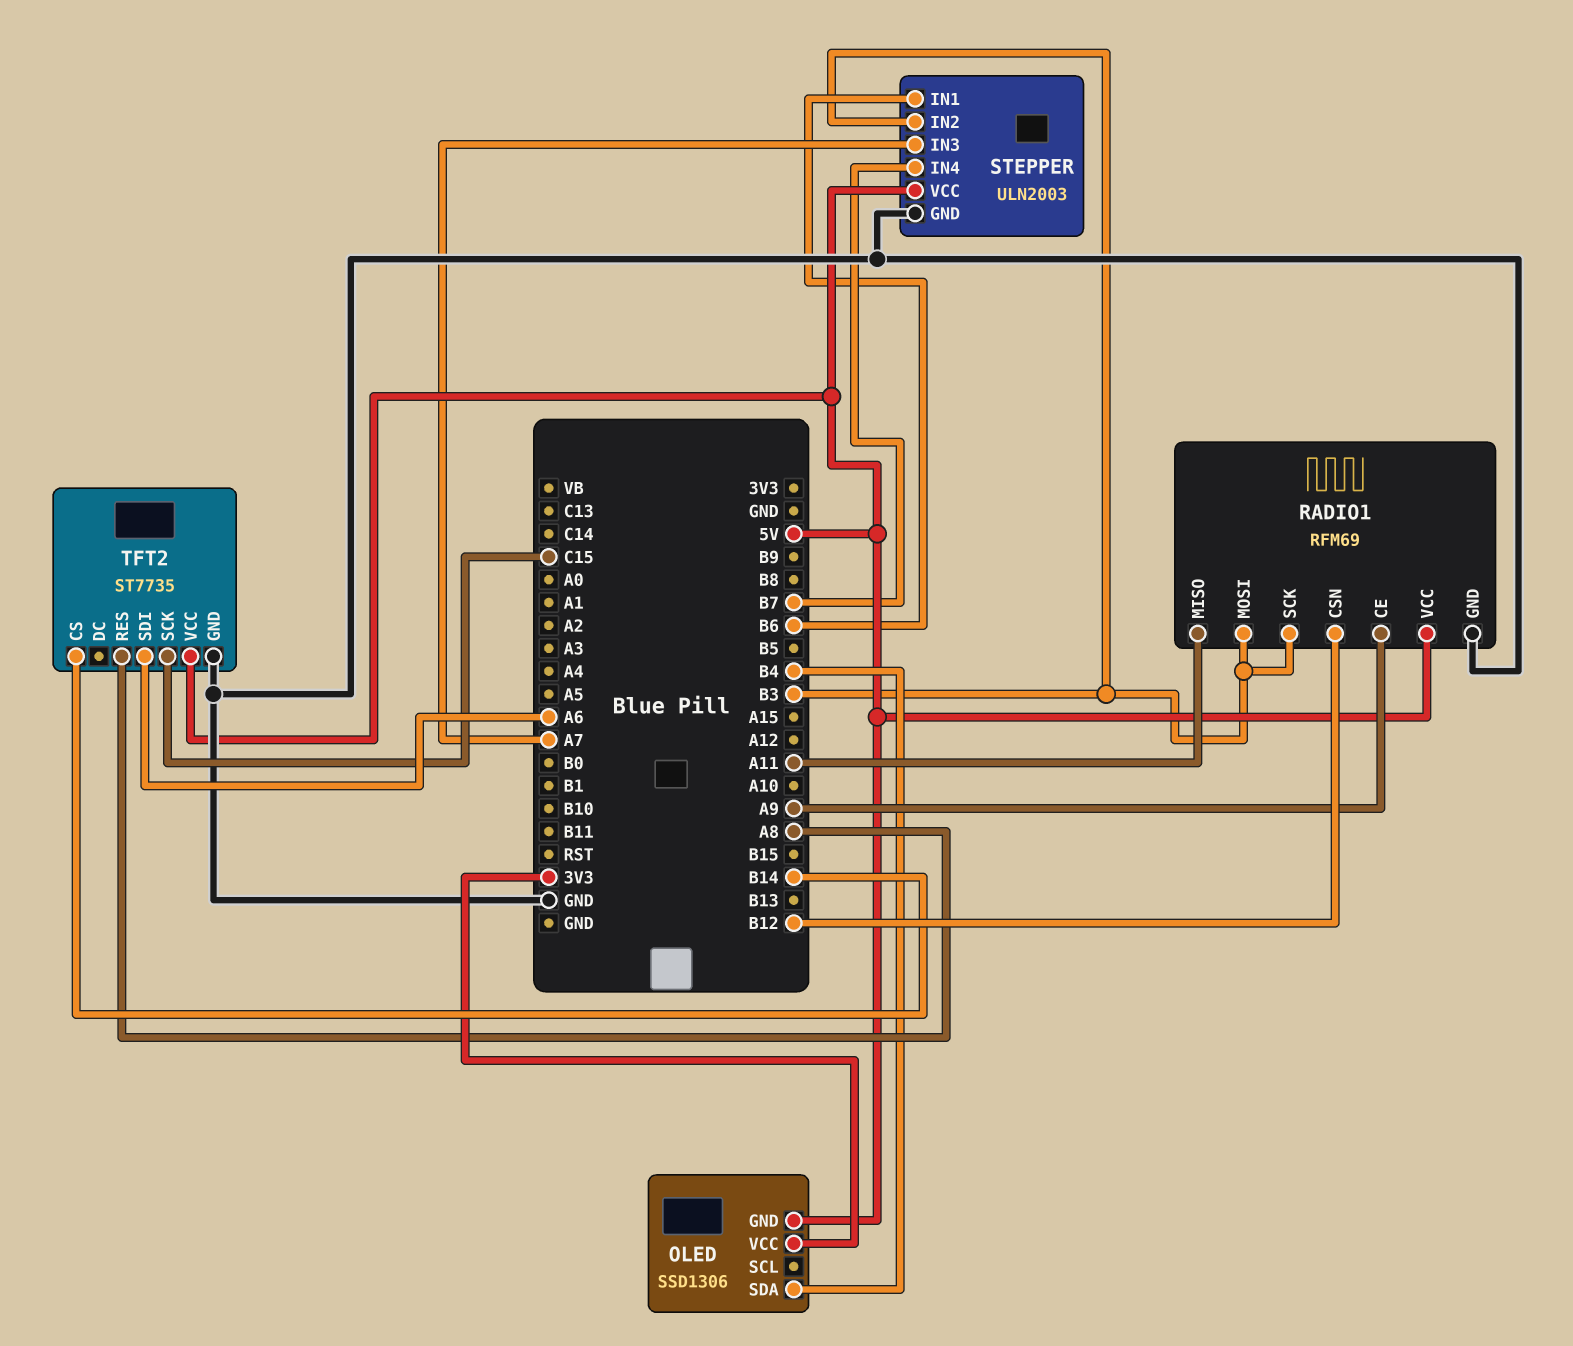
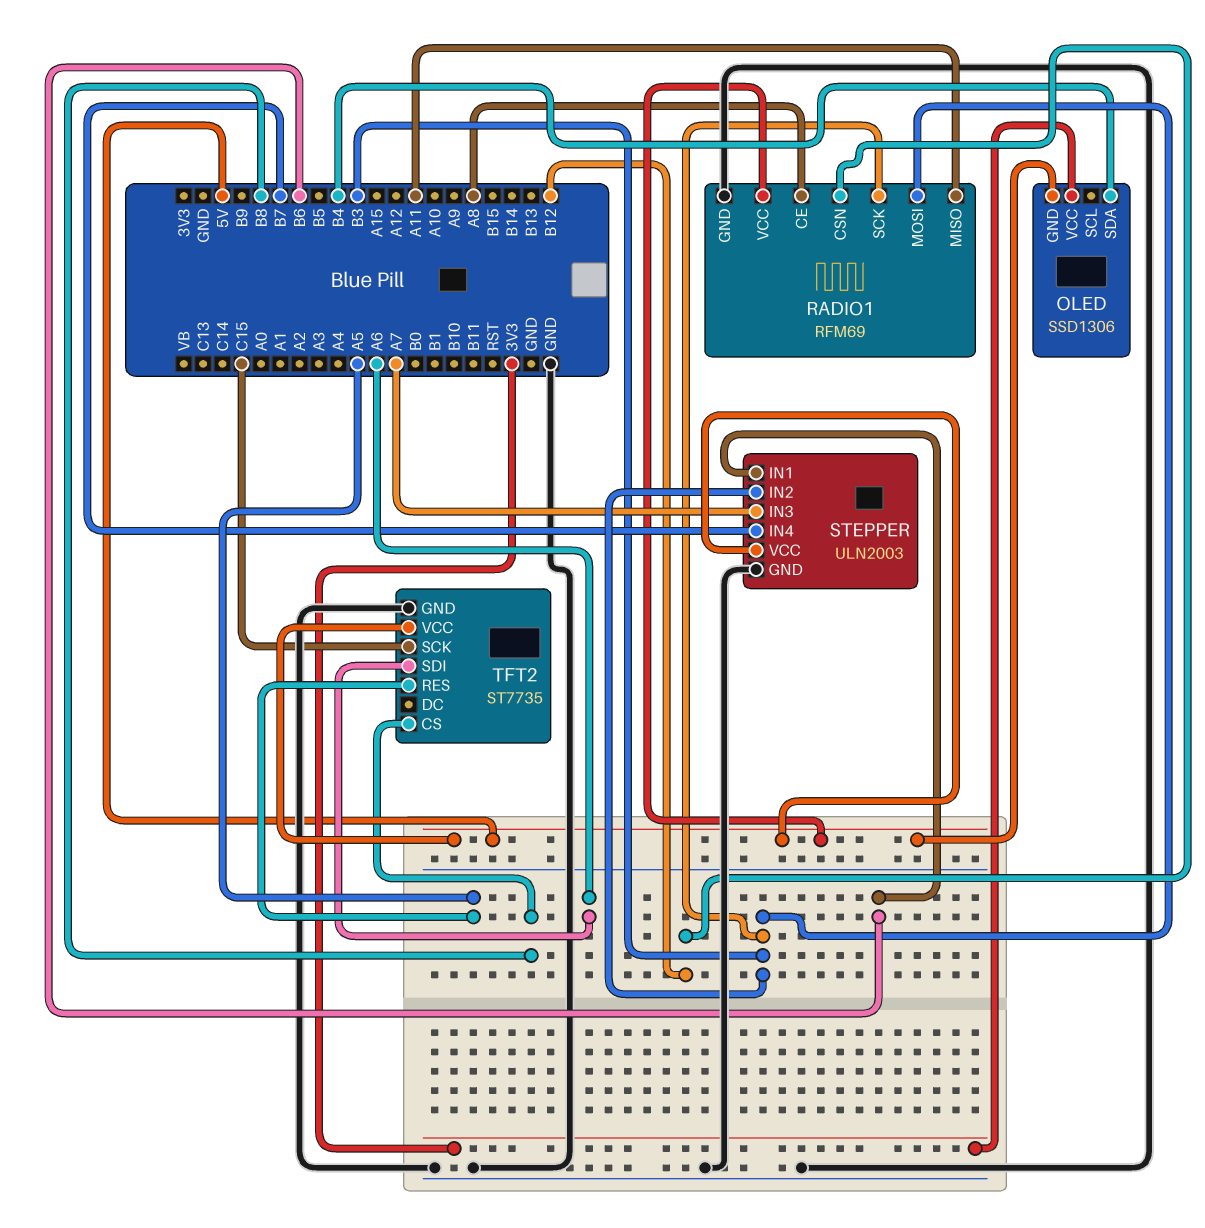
RADIO1 pin CE: A9 -> A8
TFT2 pin CS: B14 -> B8
TFT2 pin RES: A8 -> A5

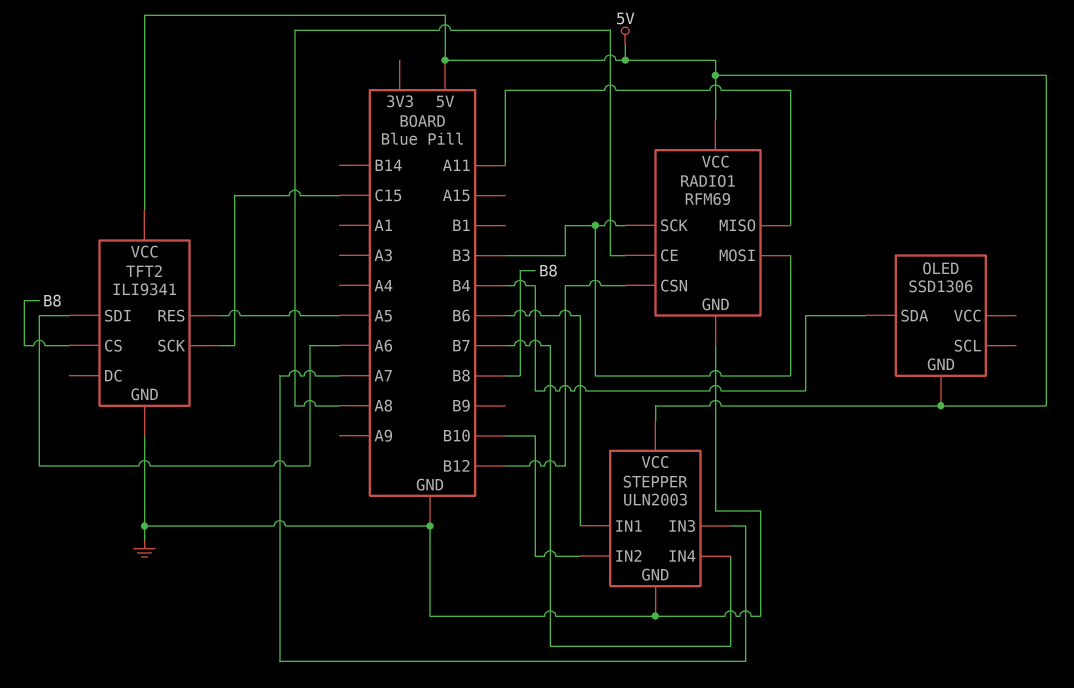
OLED pin VCC: 3V3 -> none
STEPPER pin IN2: B3 -> B10
TFT2: ST7735 -> ILI9341

